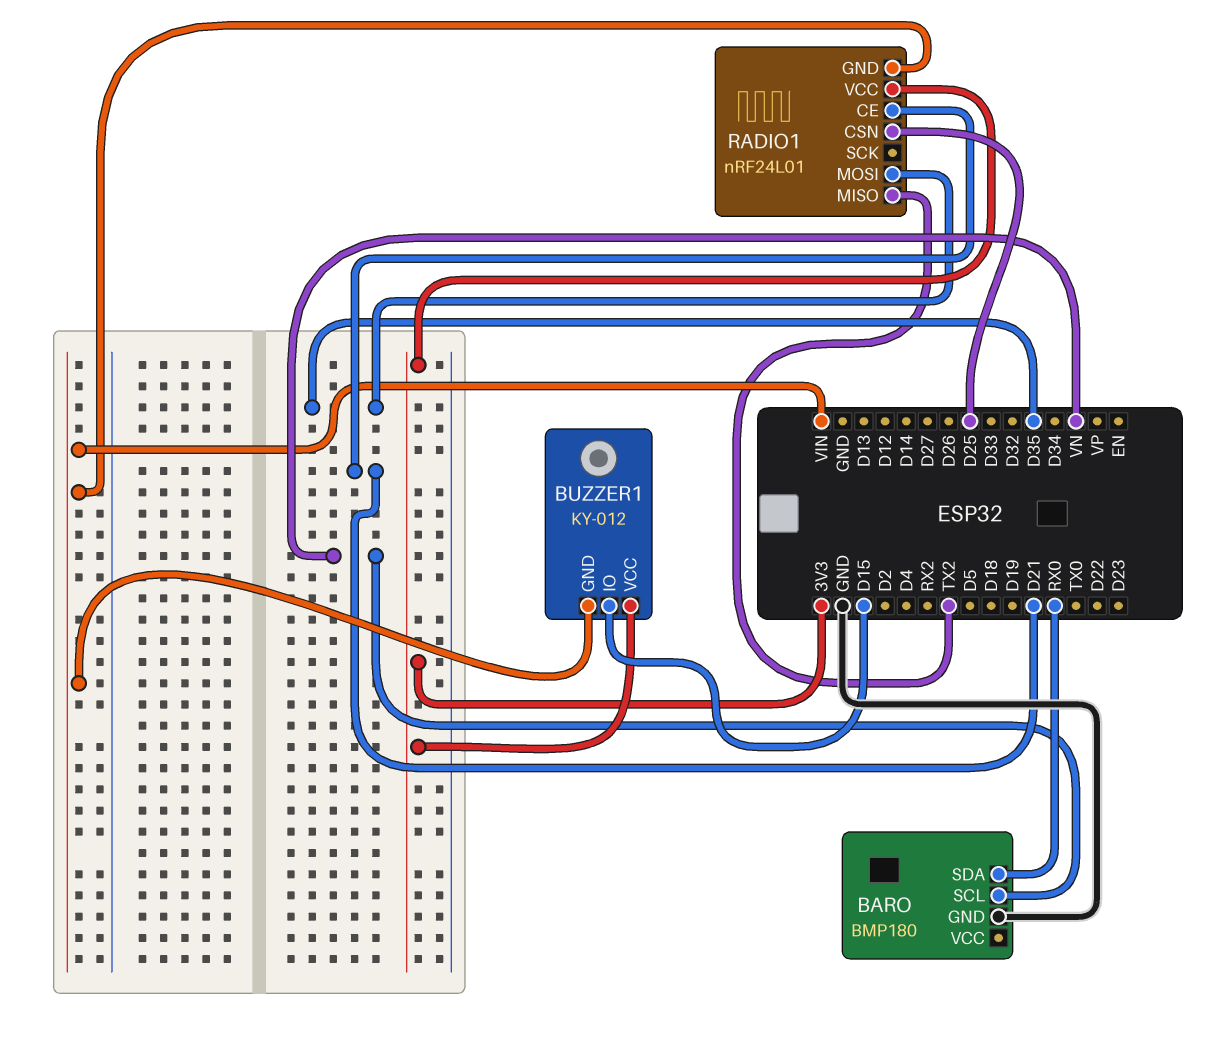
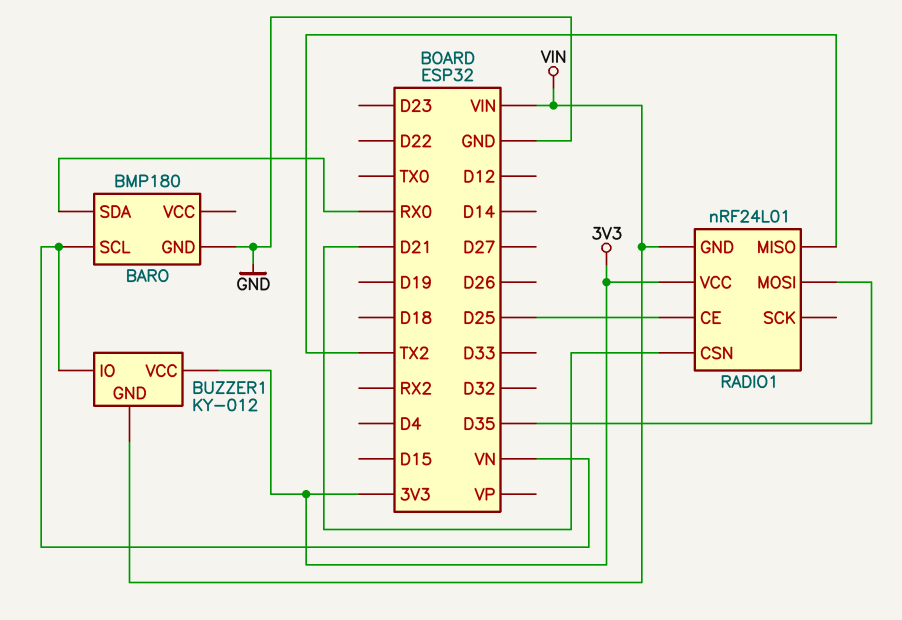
BUZZER1 pin IO: D15 -> VN
RADIO1 pin CE: D21 -> D25
RADIO1 pin CSN: D25 -> D21

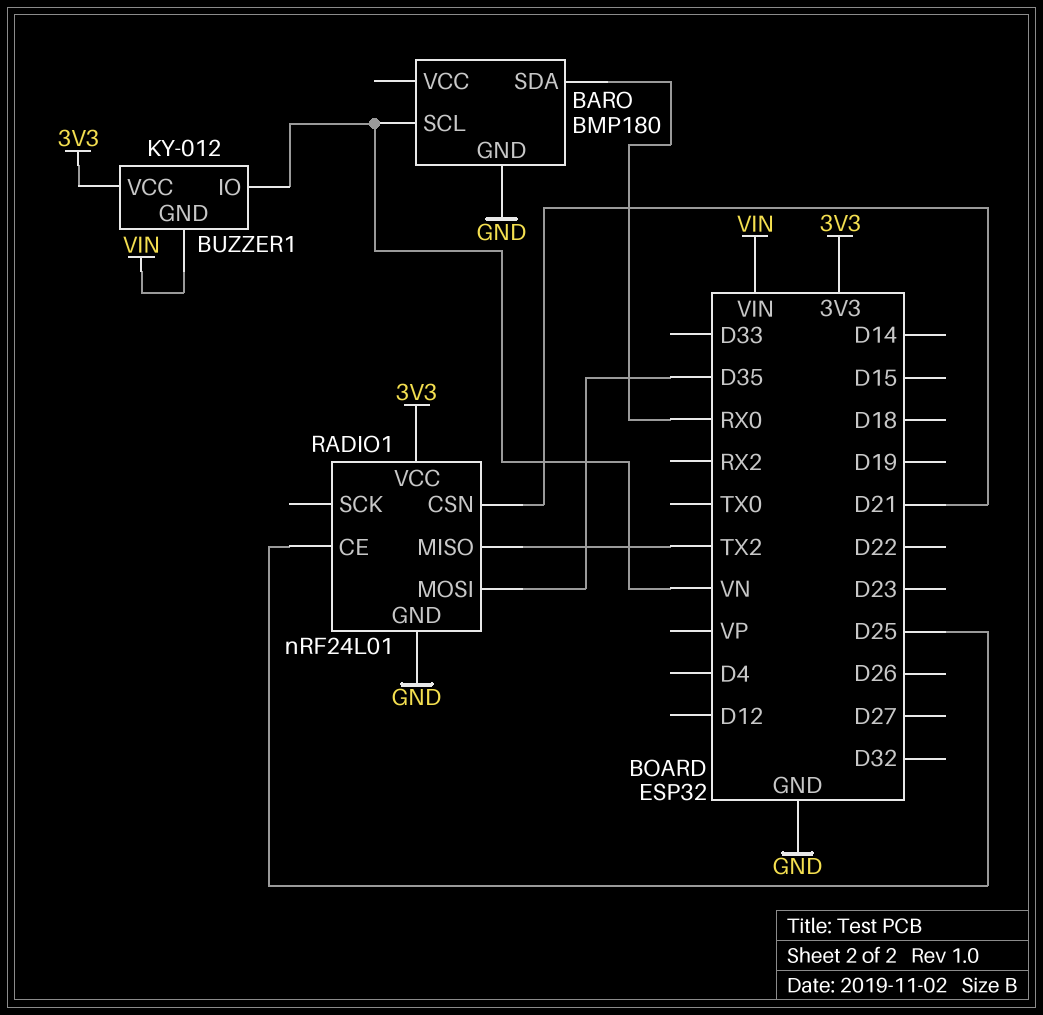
RADIO1 pin GND: VIN -> GND

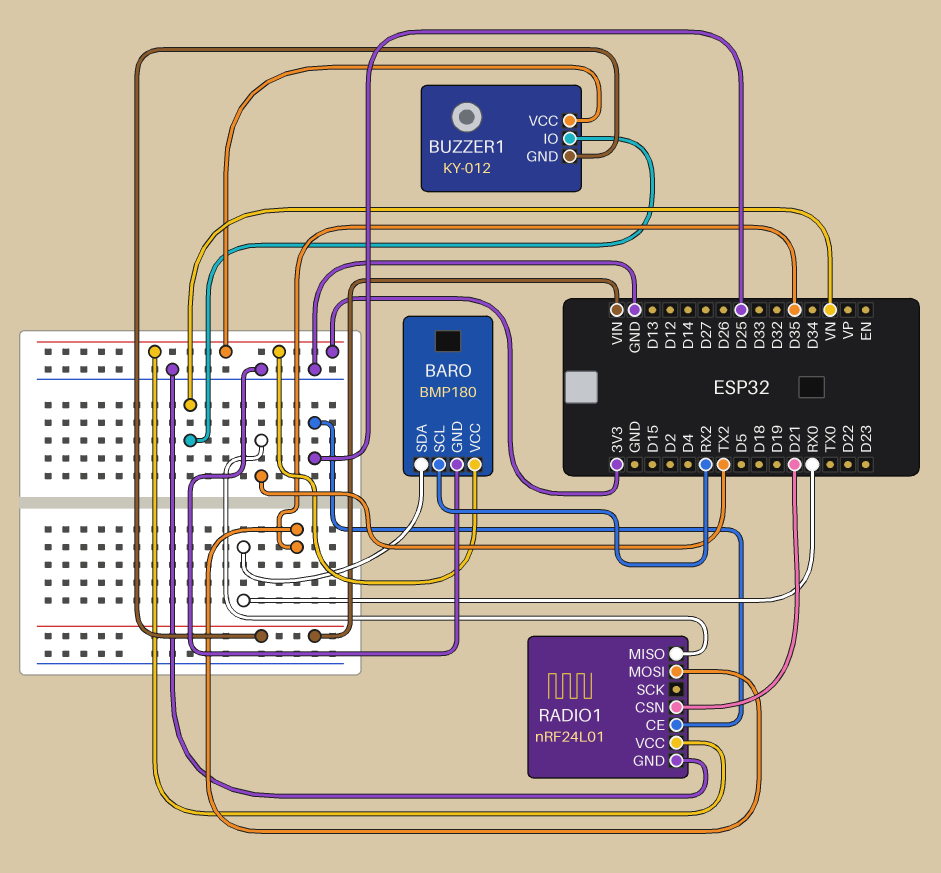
BARO pin SCL: VN -> RX2
BARO pin VCC: none -> 3V3

